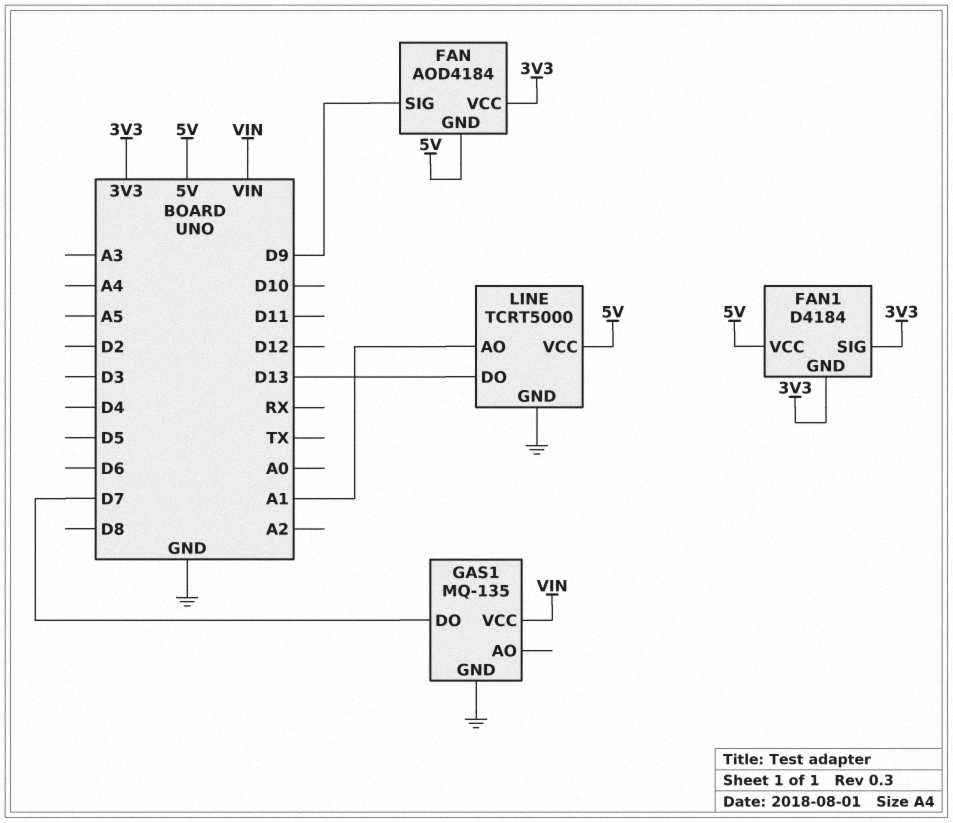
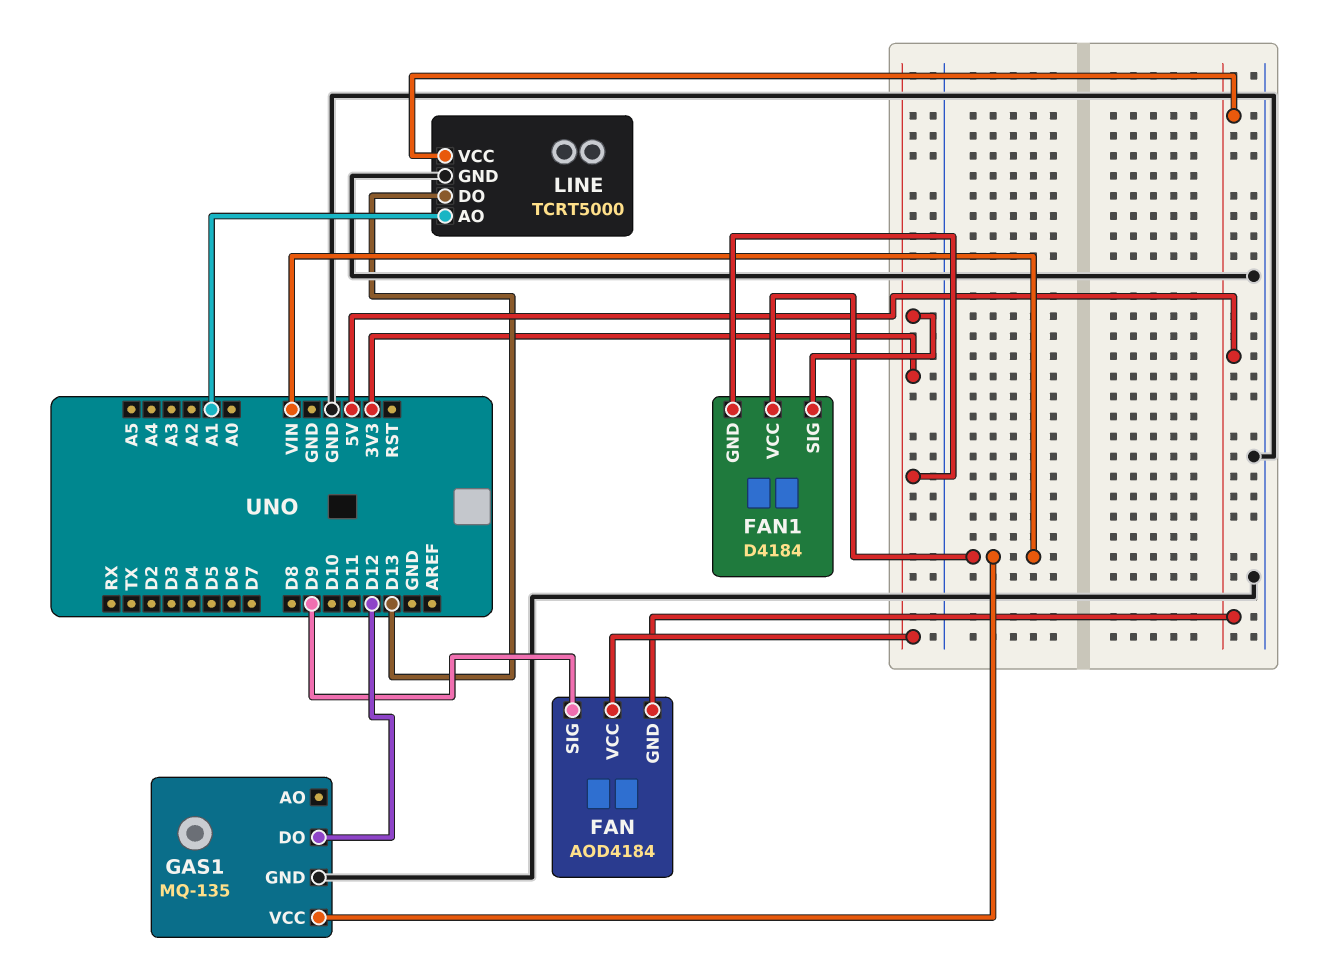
FAN1 pin VCC: 5V -> VIN
GAS1 pin DO: D7 -> D12

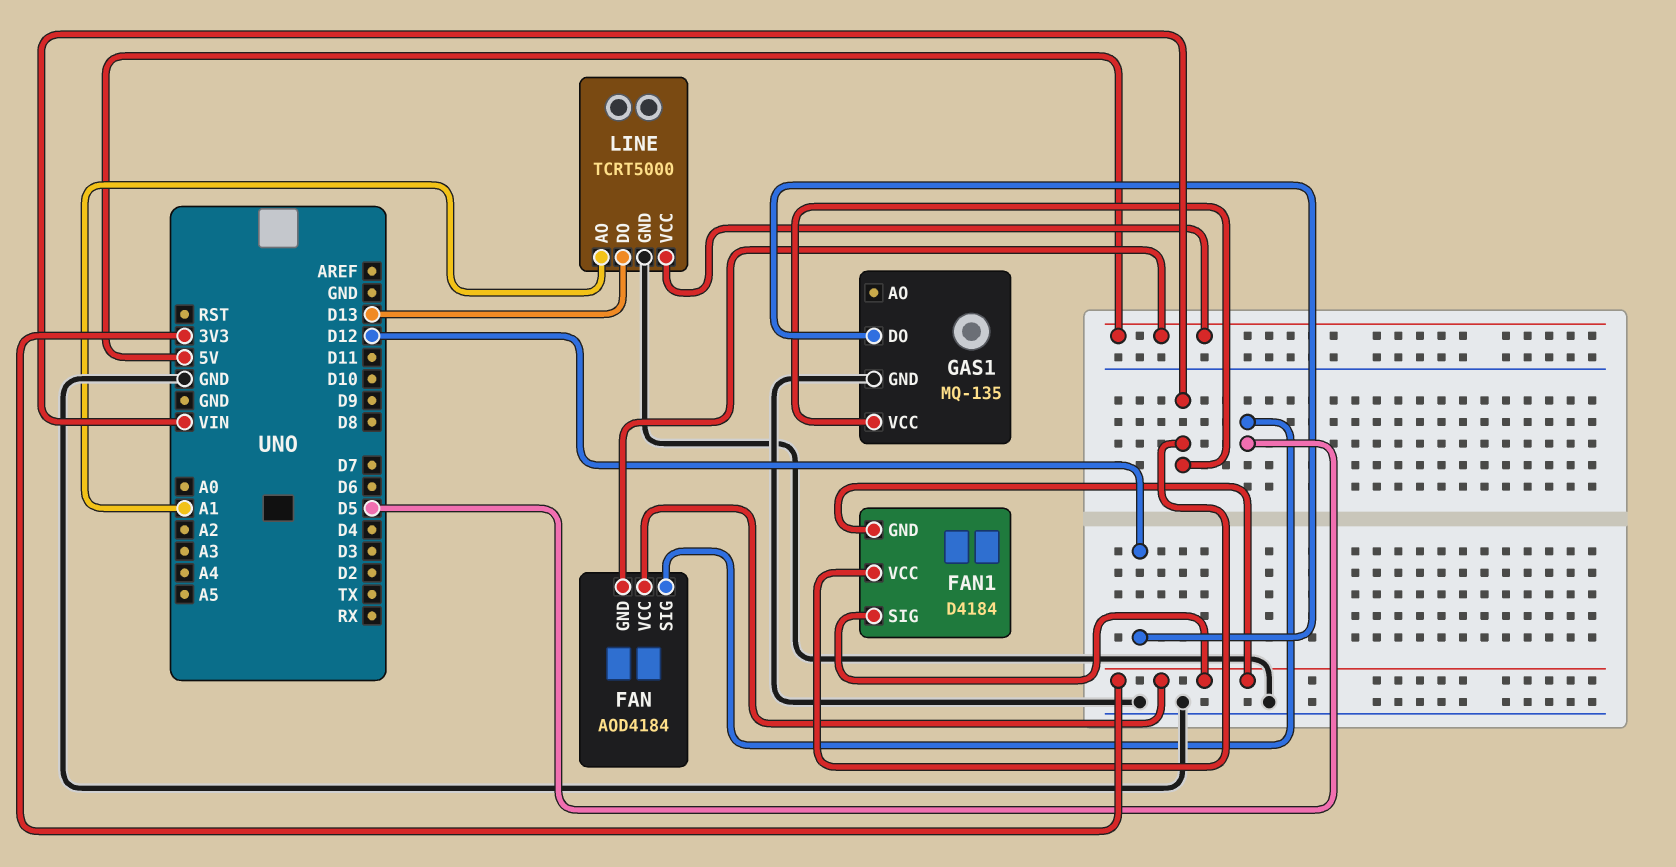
FAN pin SIG: D9 -> D5

